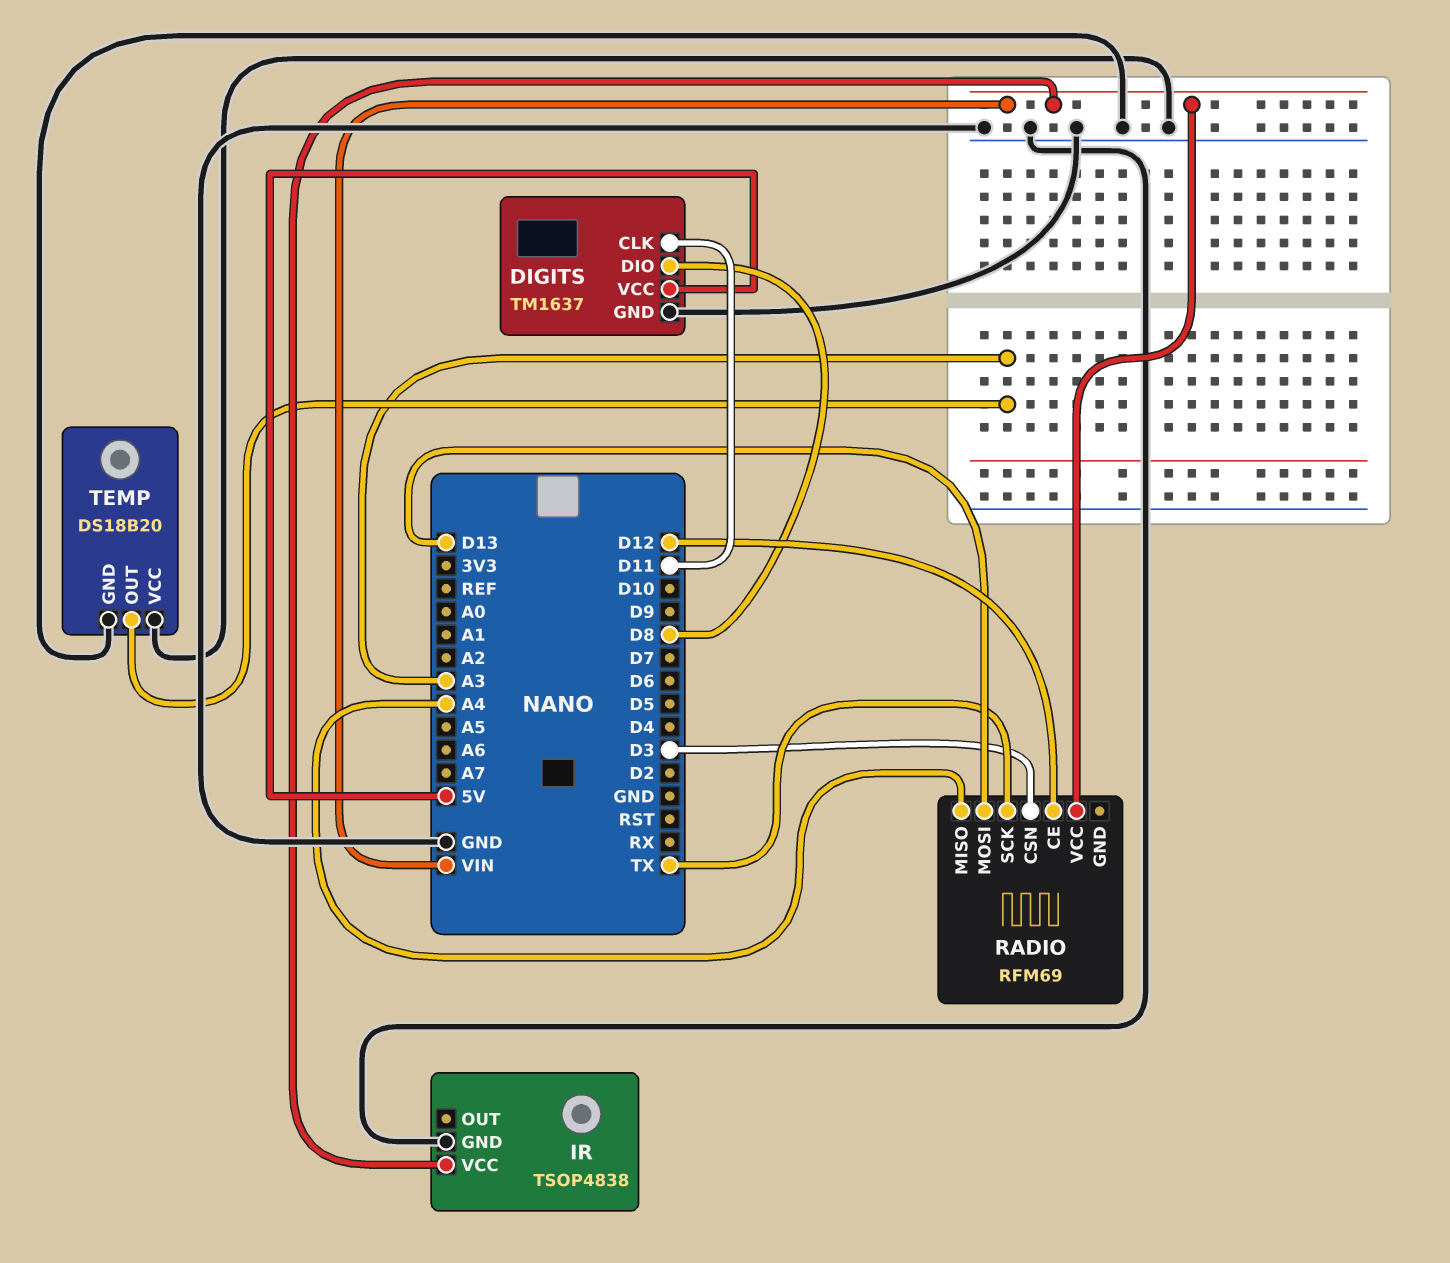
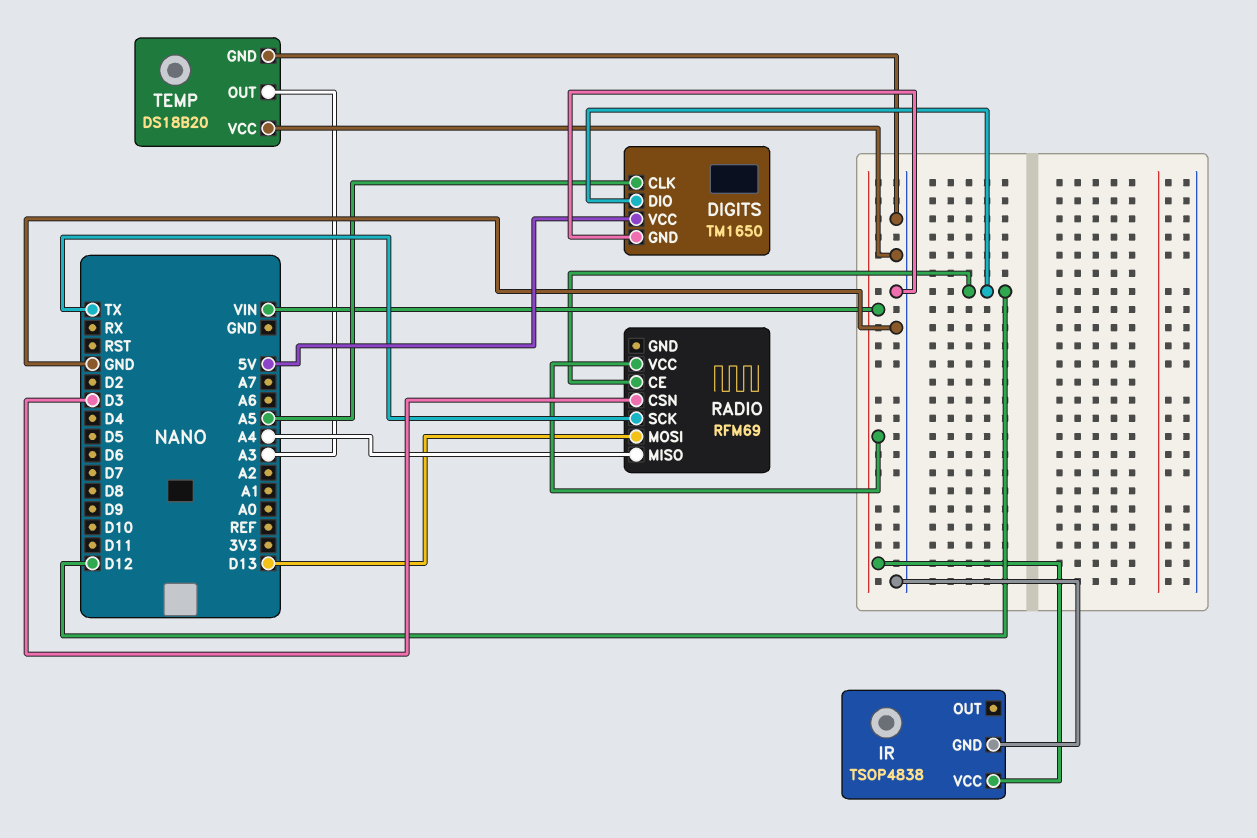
DIGITS: TM1637 -> TM1650
DIGITS pin CLK: D11 -> A5
DIGITS pin DIO: D8 -> D12

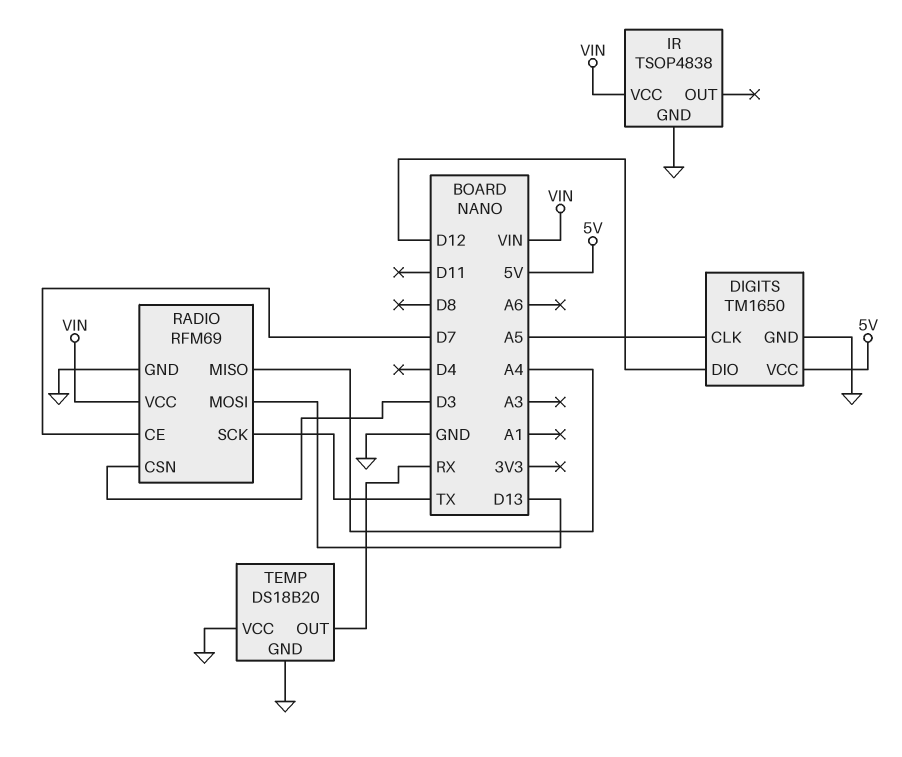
RADIO pin CE: D12 -> D7
RADIO pin GND: none -> GND
TEMP pin OUT: A3 -> RX

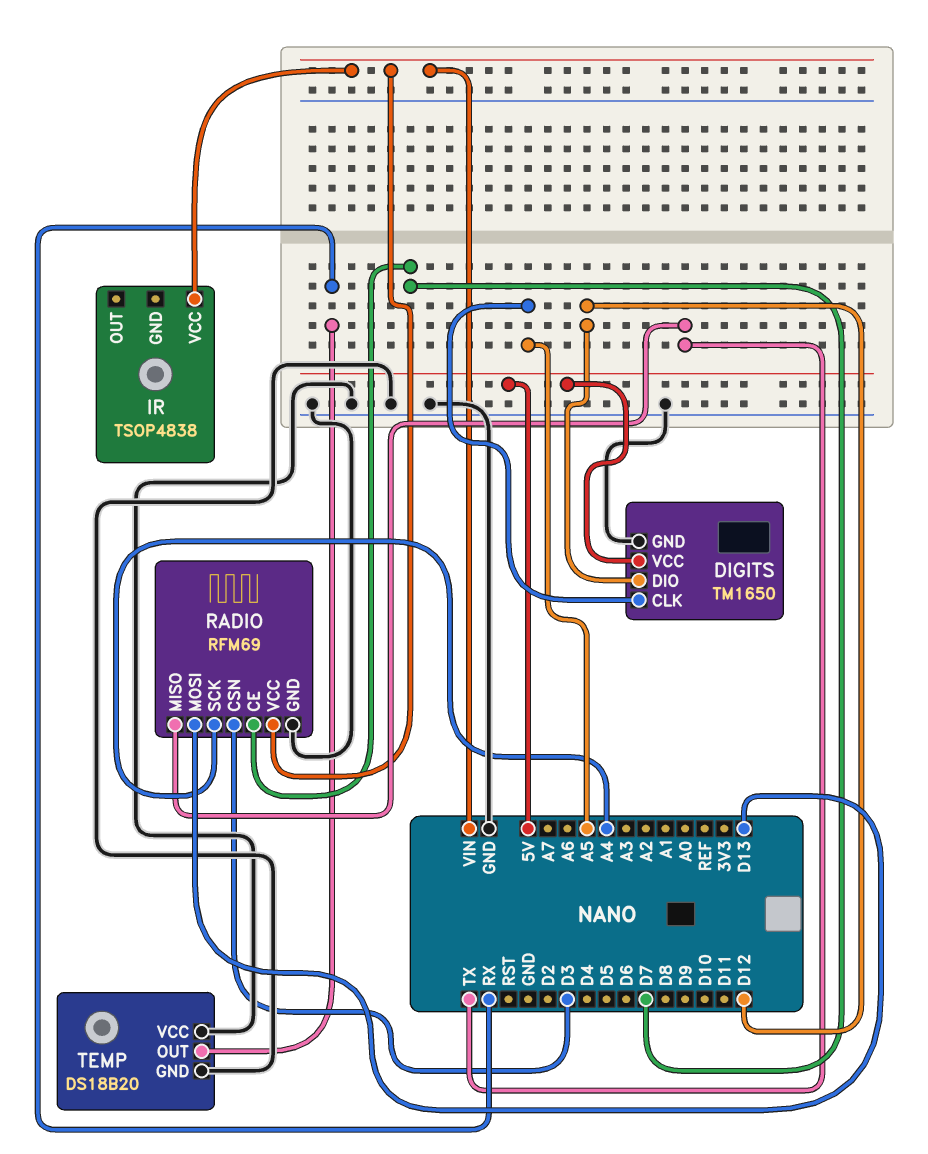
IR pin GND: GND -> none
RADIO pin MISO: A4 -> TX
RADIO pin SCK: TX -> A4

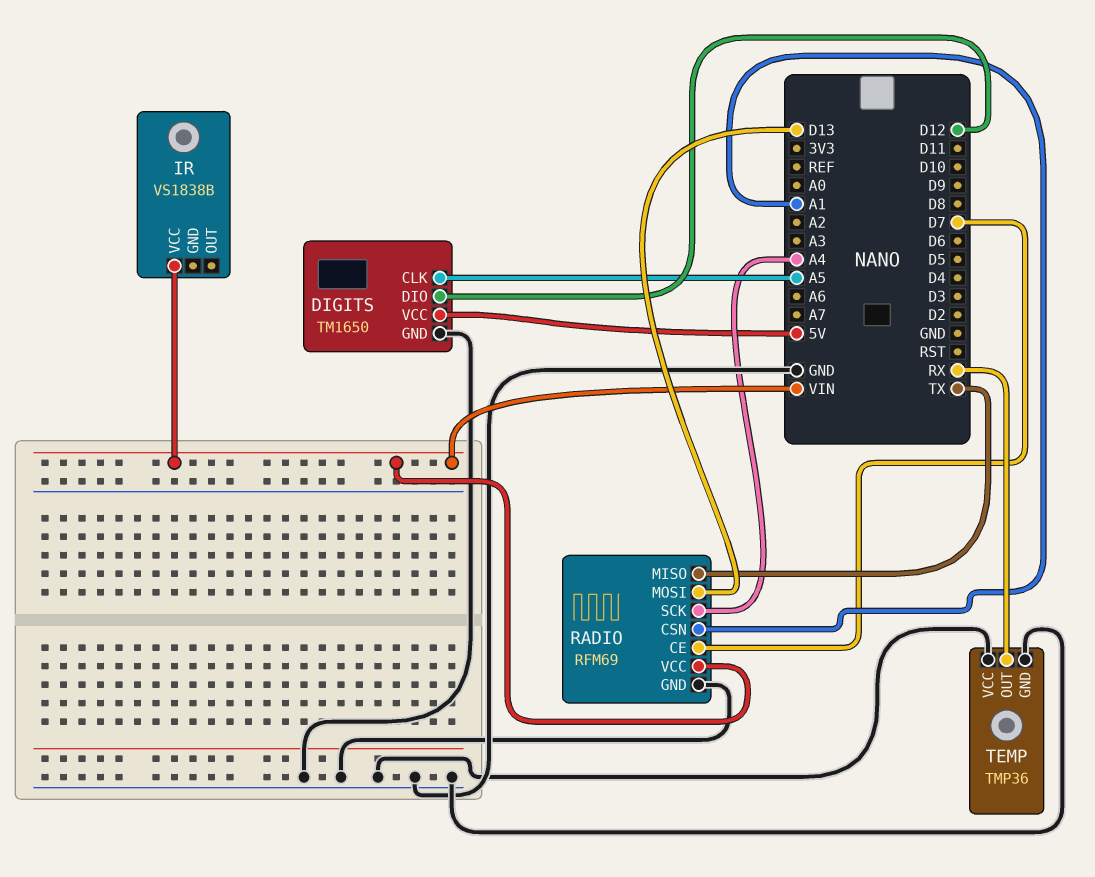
IR: TSOP4838 -> VS1838B
RADIO pin CSN: D3 -> A1
TEMP: DS18B20 -> TMP36

